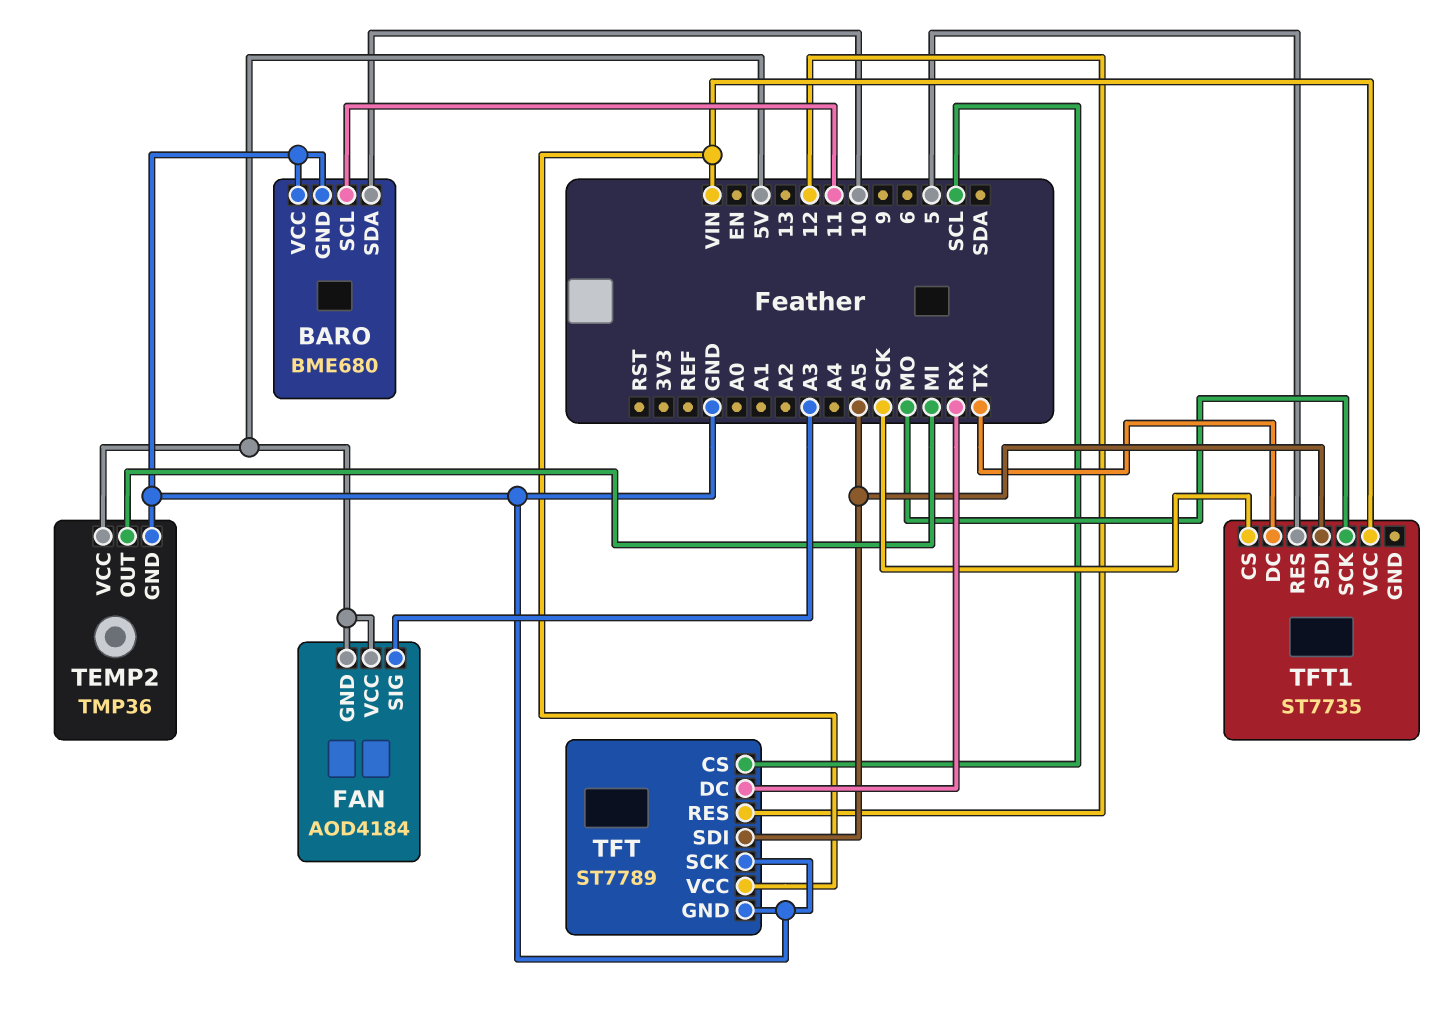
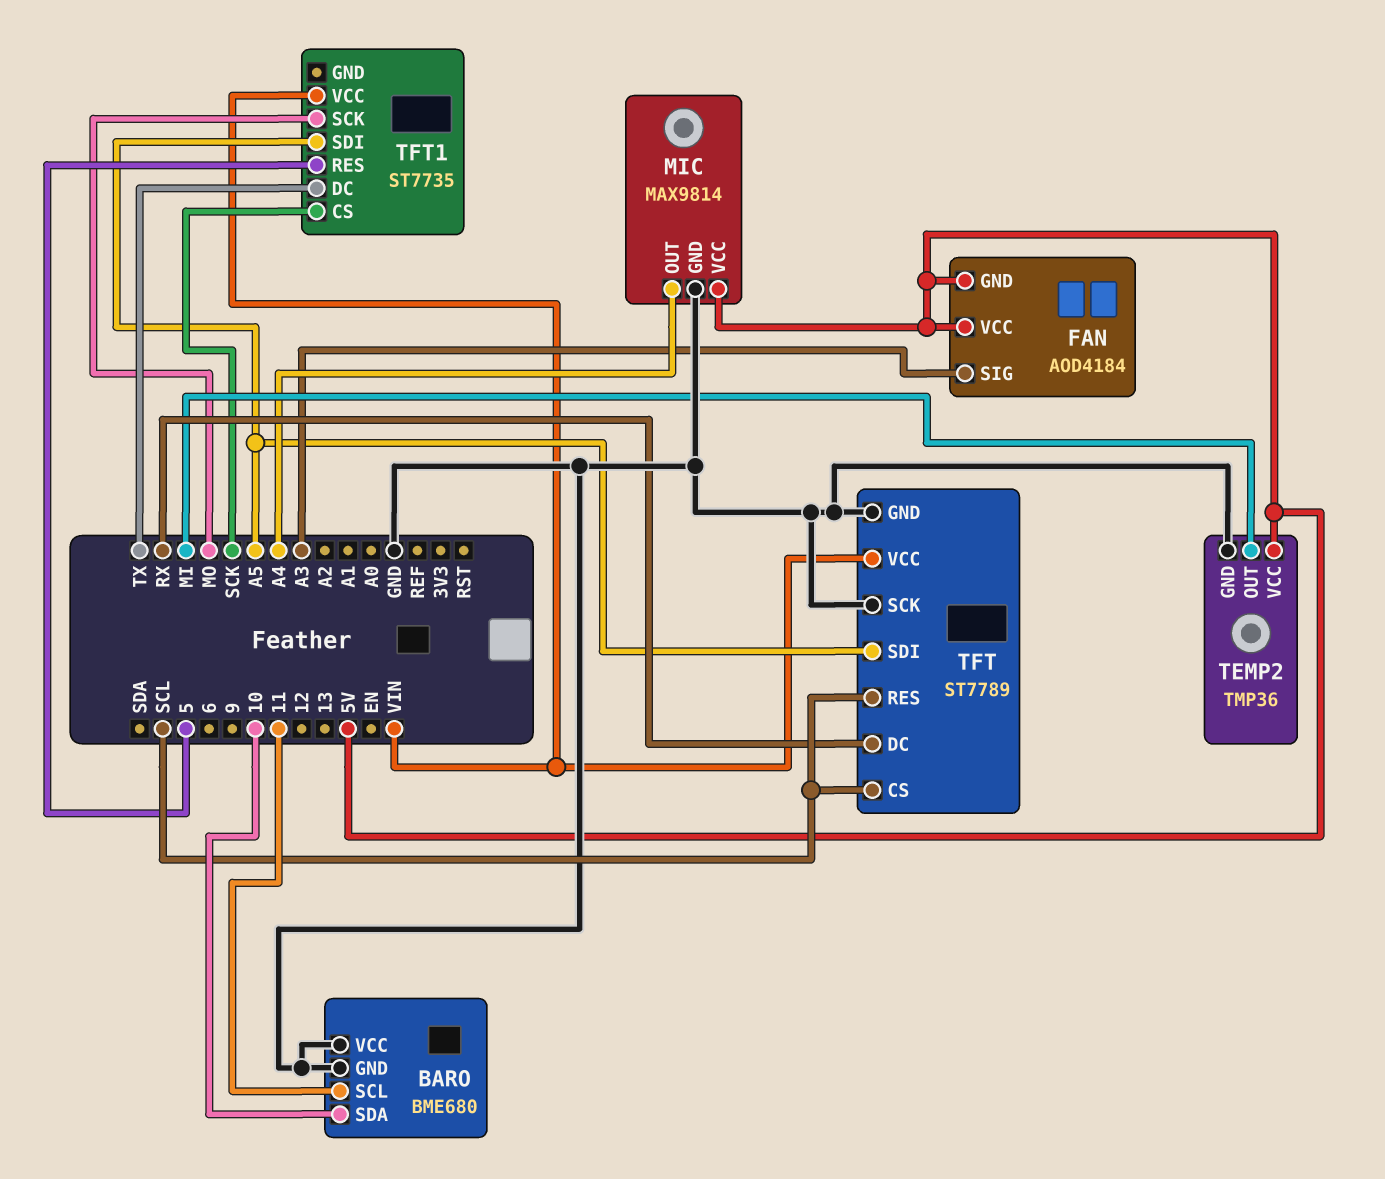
MIC: none -> MAX9814
MIC pin GND: none -> GND
MIC pin OUT: none -> A4
MIC pin VCC: none -> 5V
TFT pin RES: 12 -> SCL

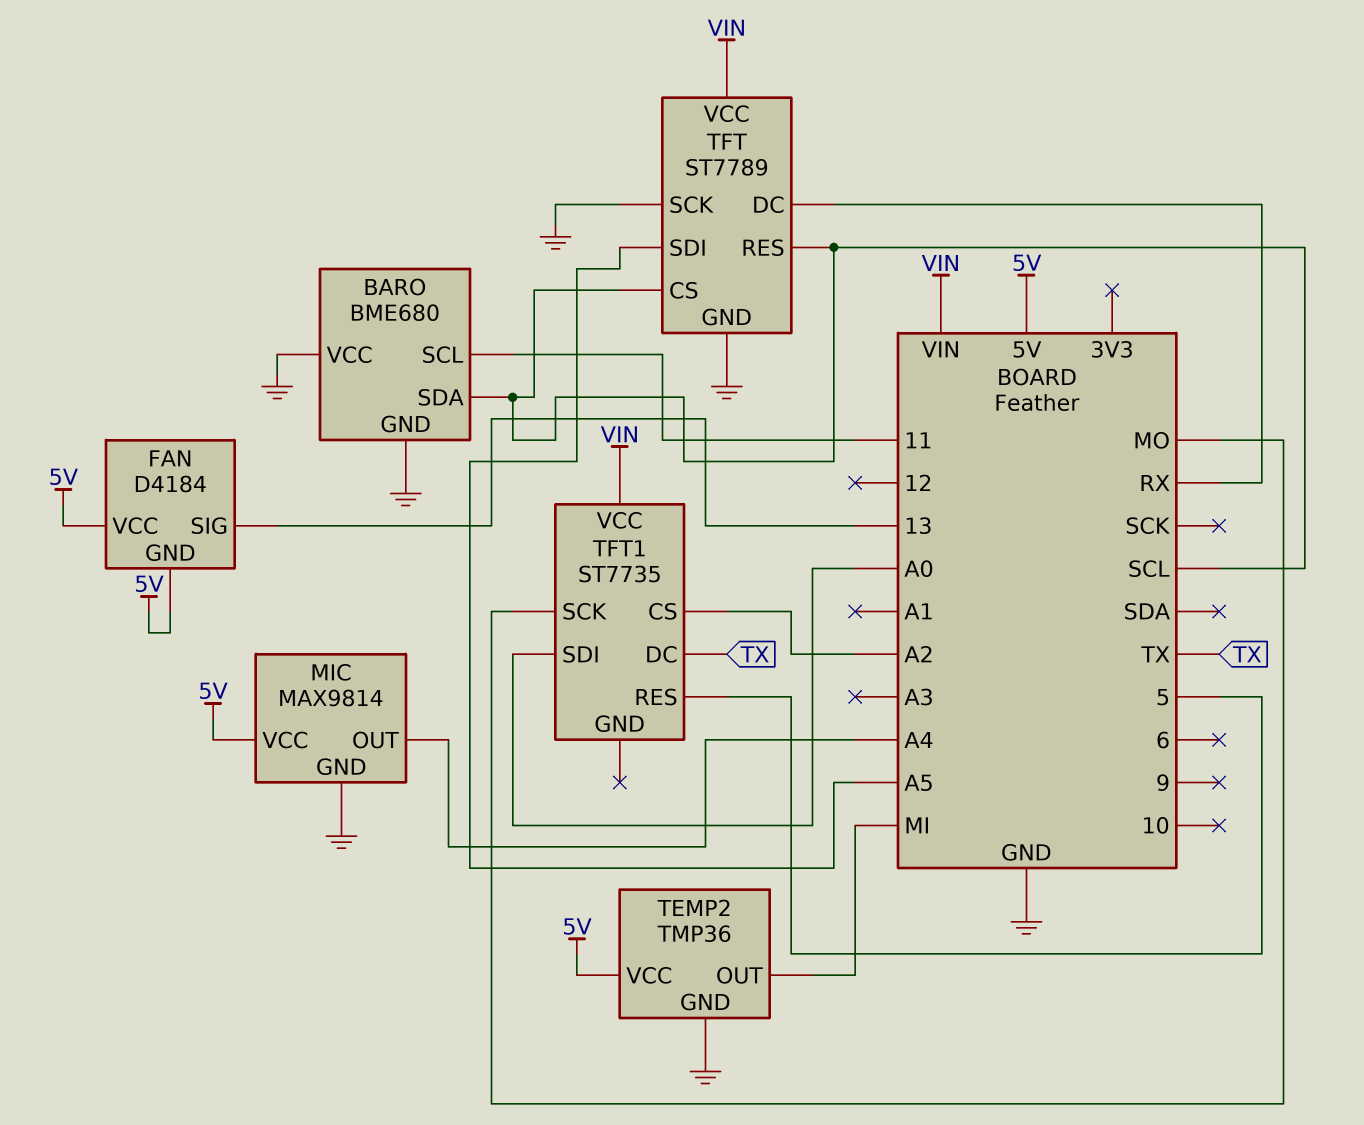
BARO pin SDA: 10 -> SCL
FAN: AOD4184 -> D4184
FAN pin SIG: A3 -> 13
TFT1 pin CS: SCK -> A2
TFT1 pin SDI: A5 -> A0

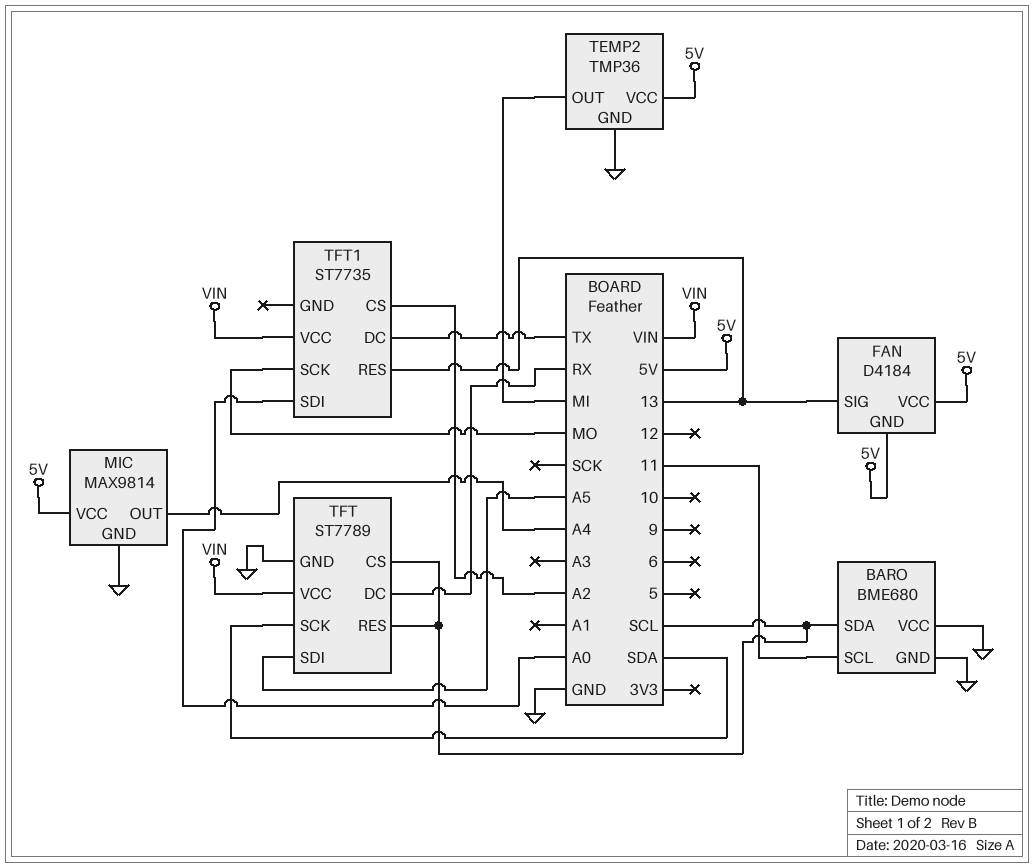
TFT pin SCK: GND -> SDA
TFT1 pin RES: 5 -> 13

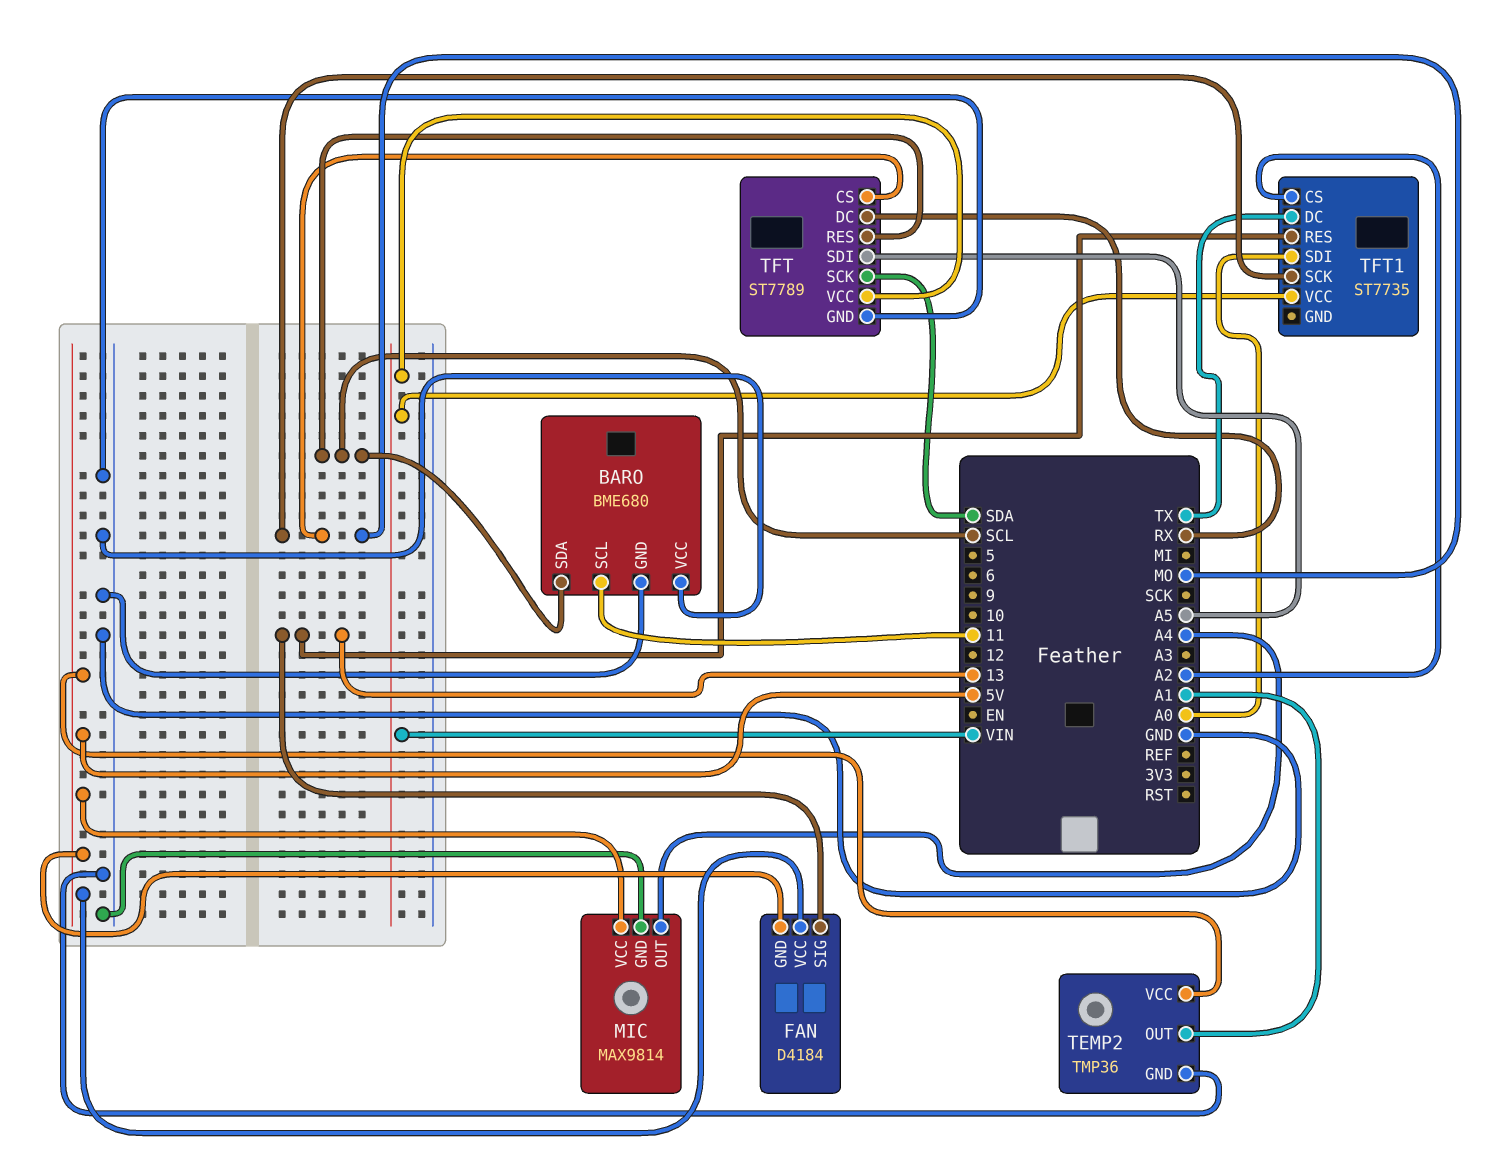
TEMP2 pin OUT: MI -> A1
TFT pin CS: SCL -> MO

